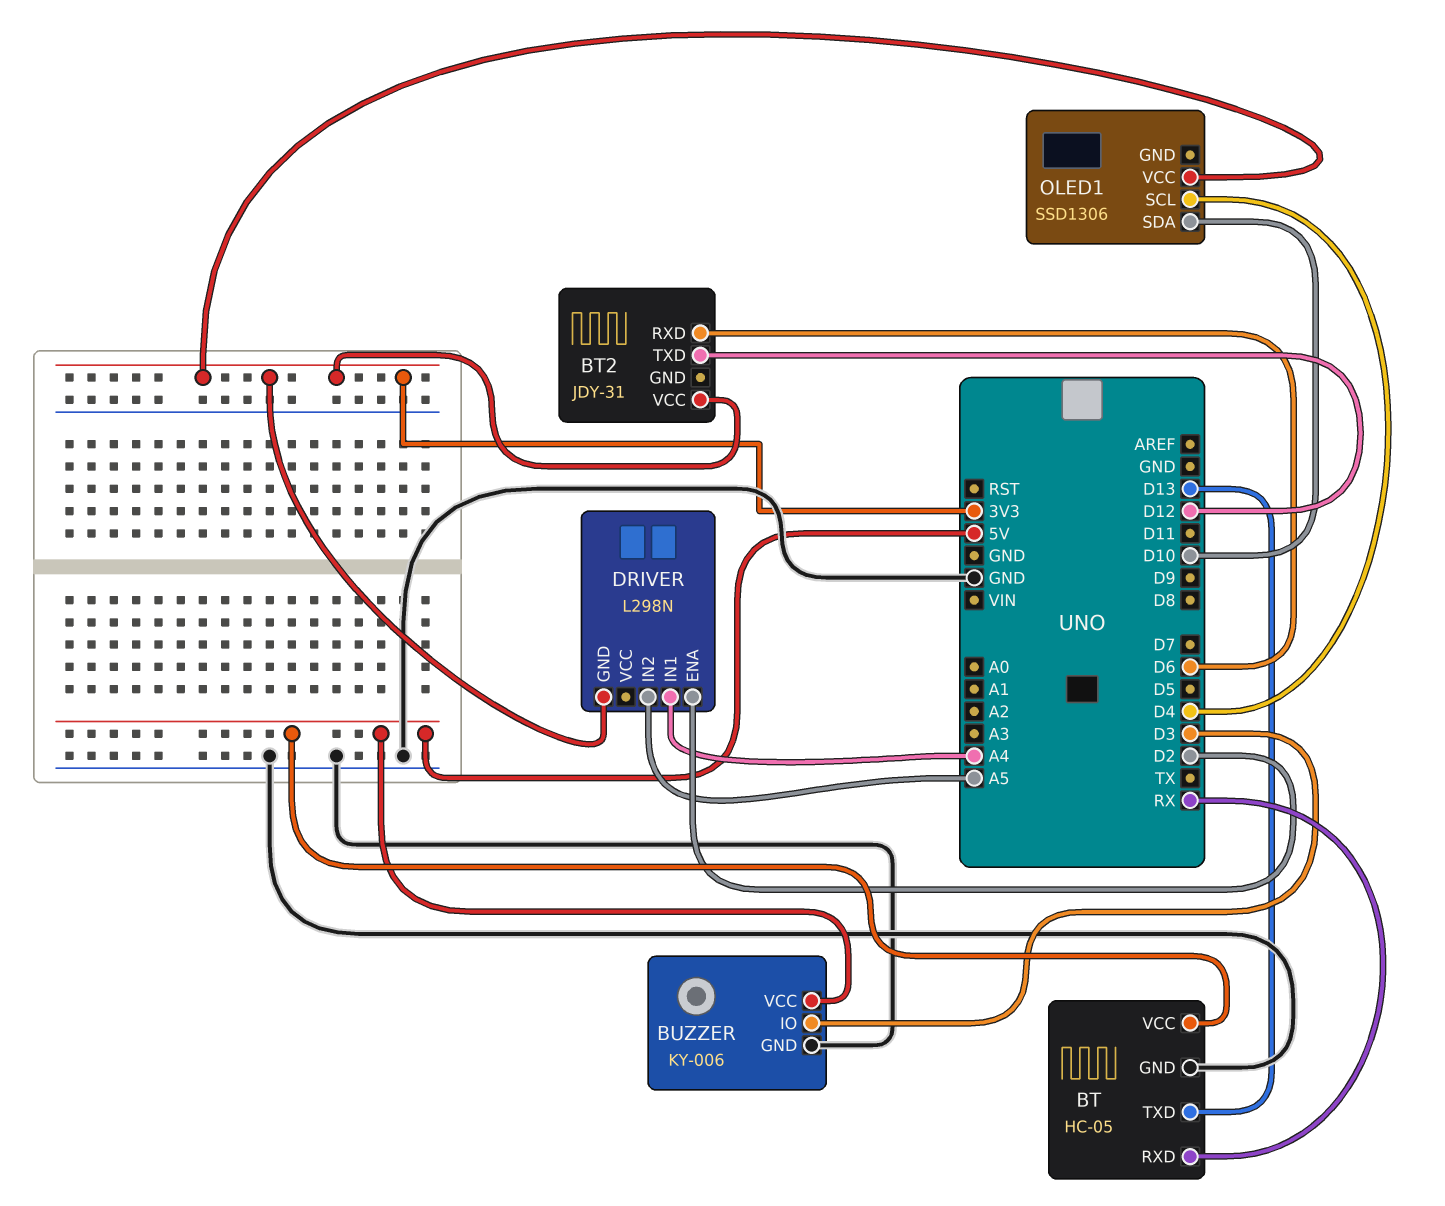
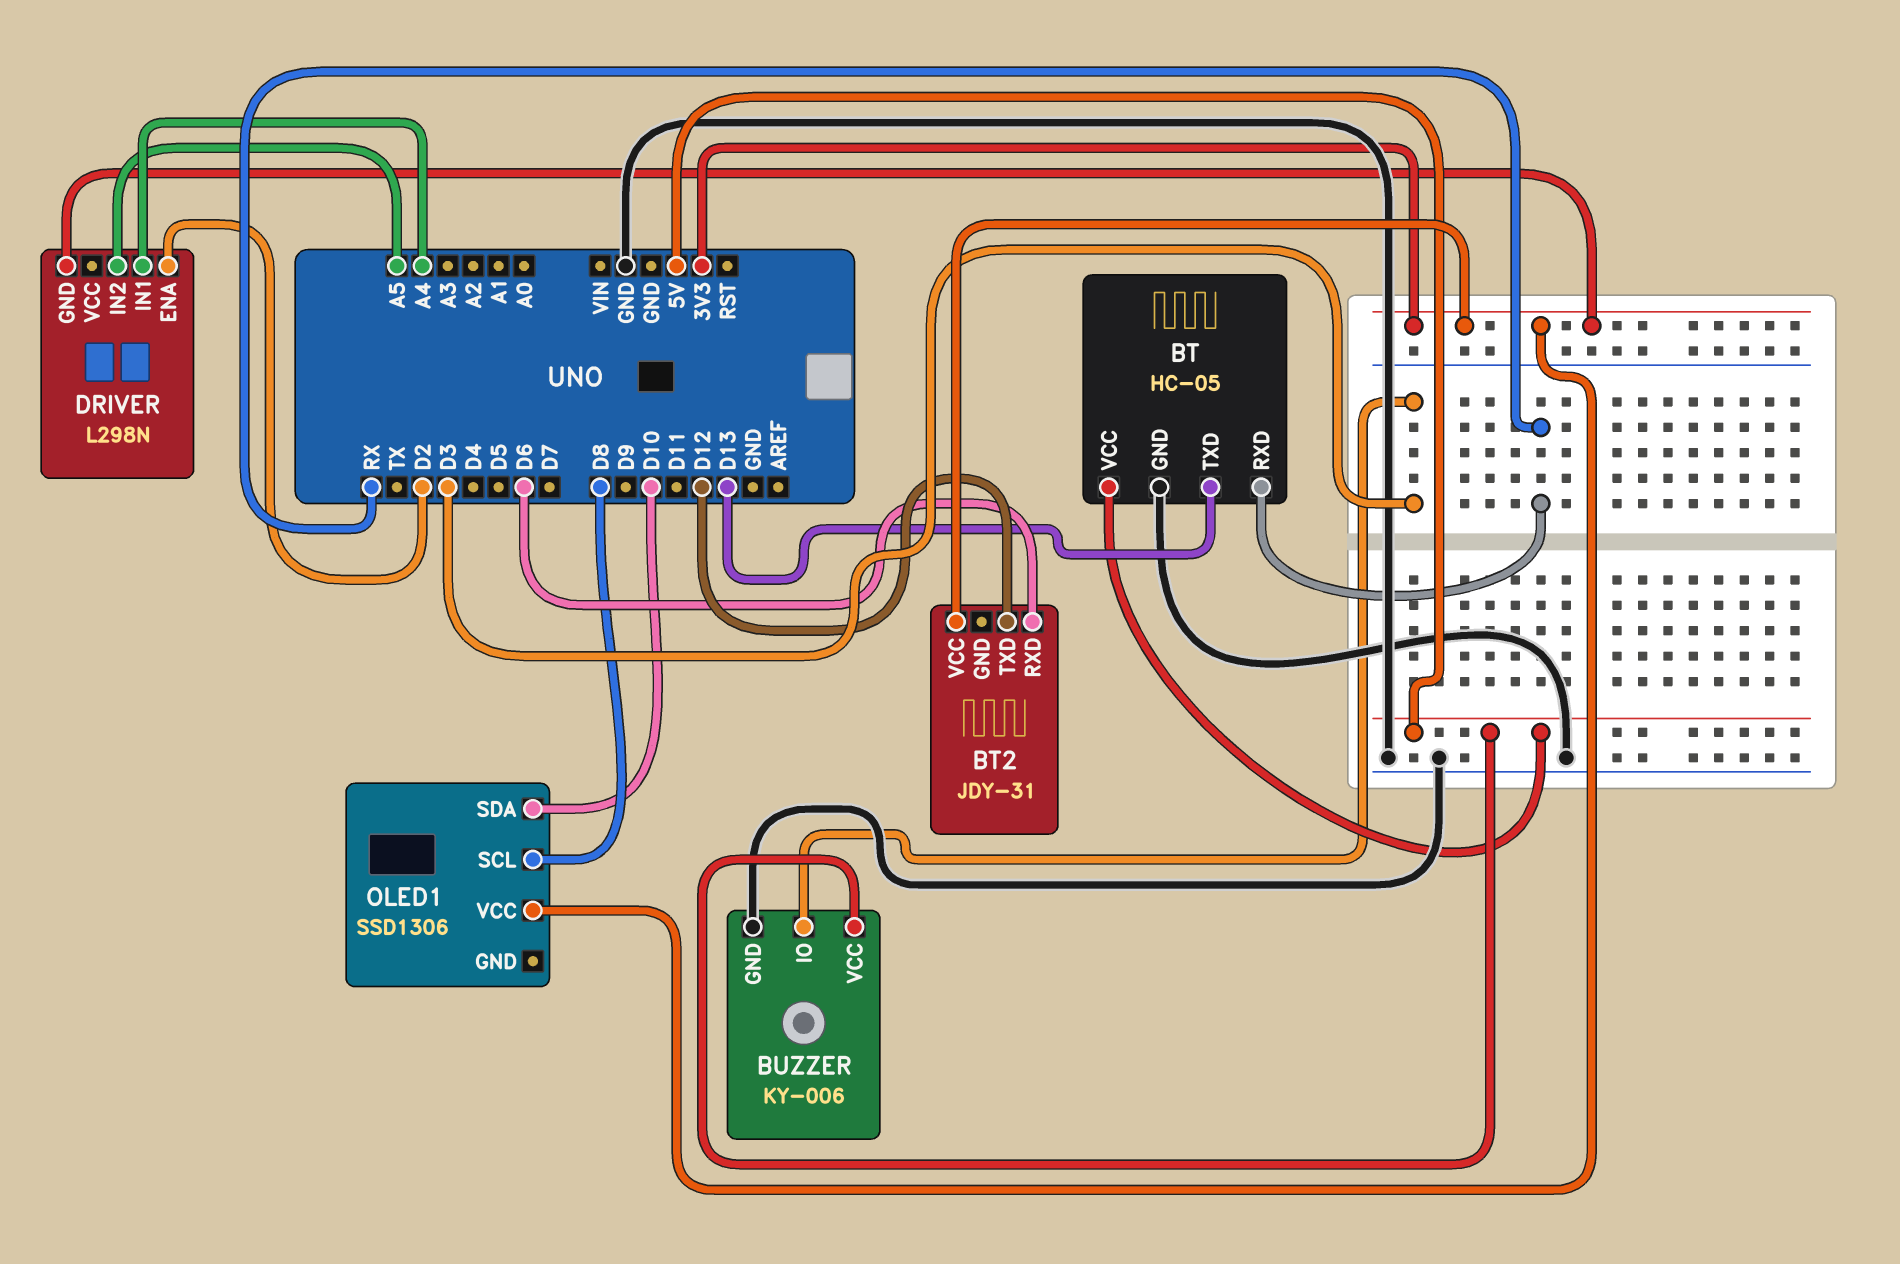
OLED1 pin SCL: D4 -> D8

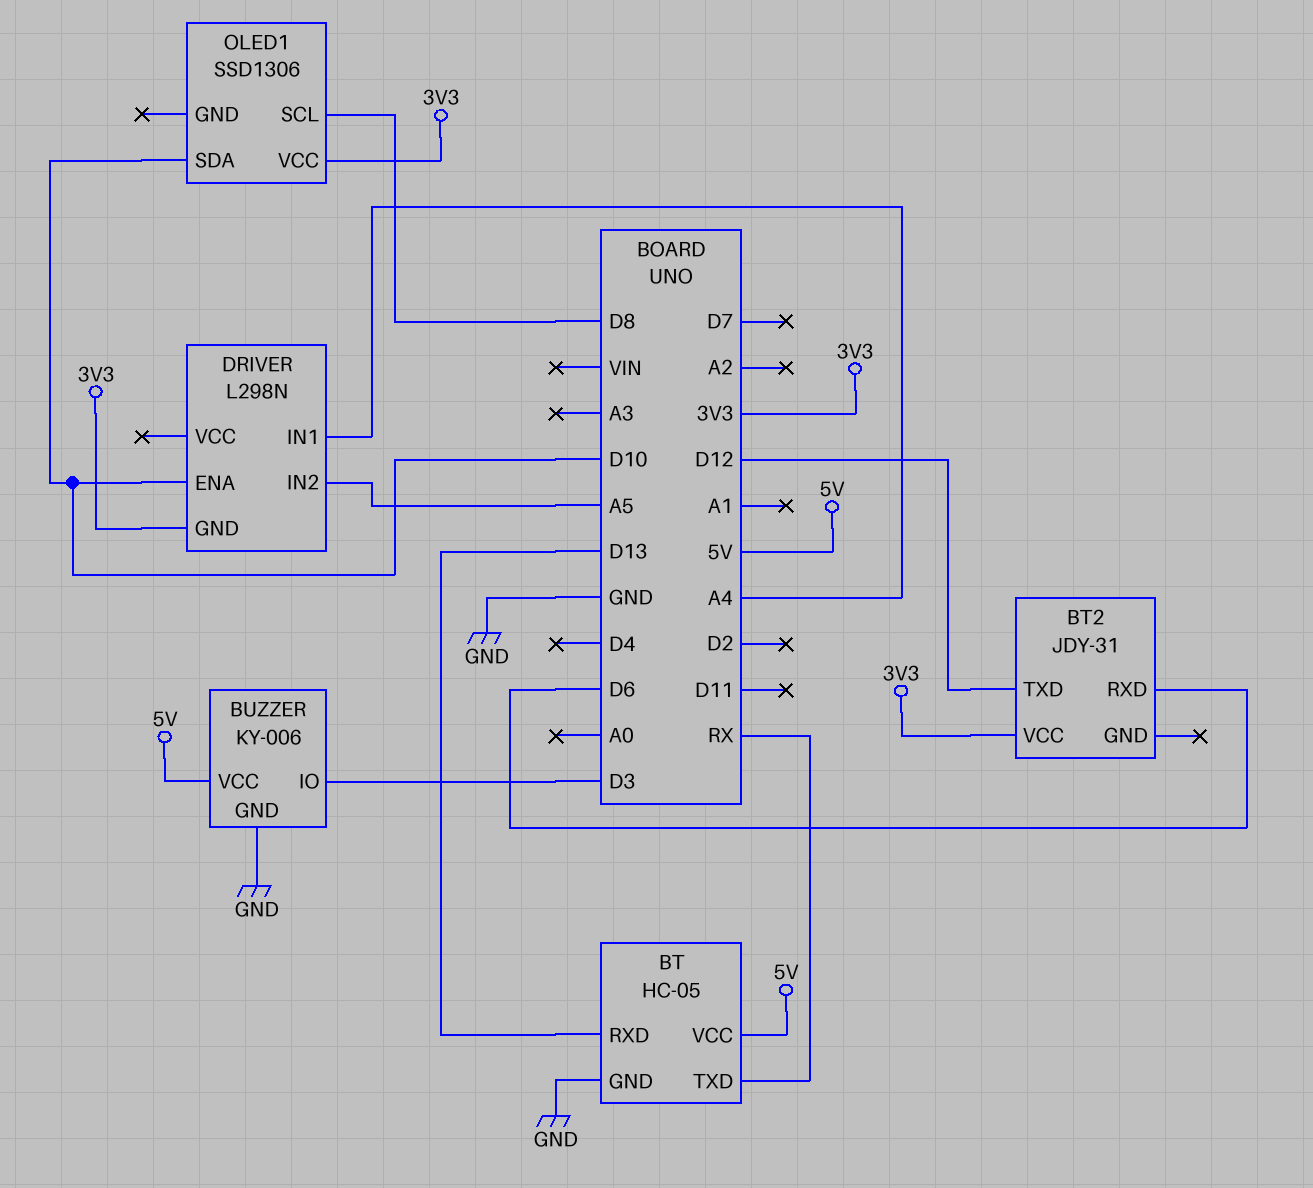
BT pin RXD: RX -> D13
BT pin TXD: D13 -> RX
DRIVER pin ENA: D2 -> D10

